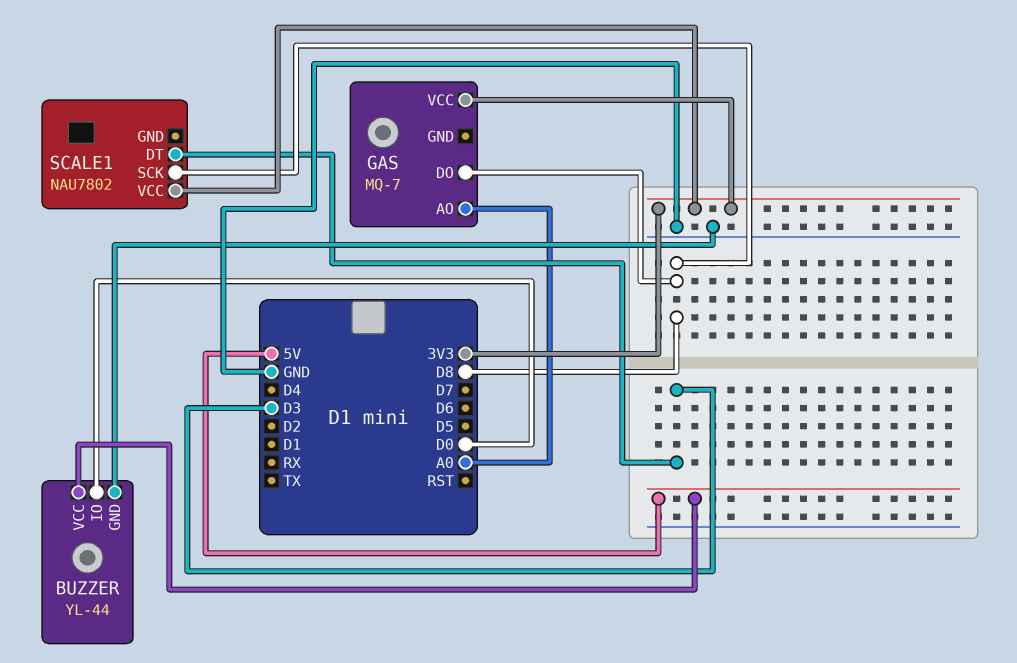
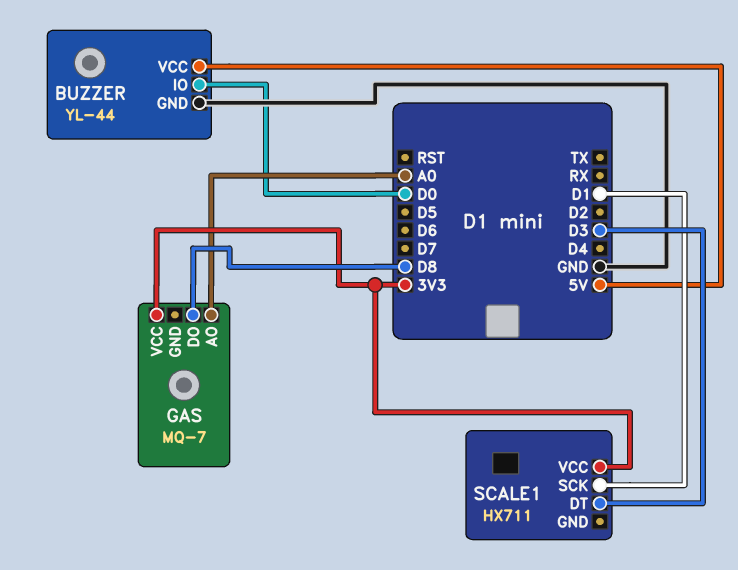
SCALE1: NAU7802 -> HX711
SCALE1 pin SCK: D8 -> D1

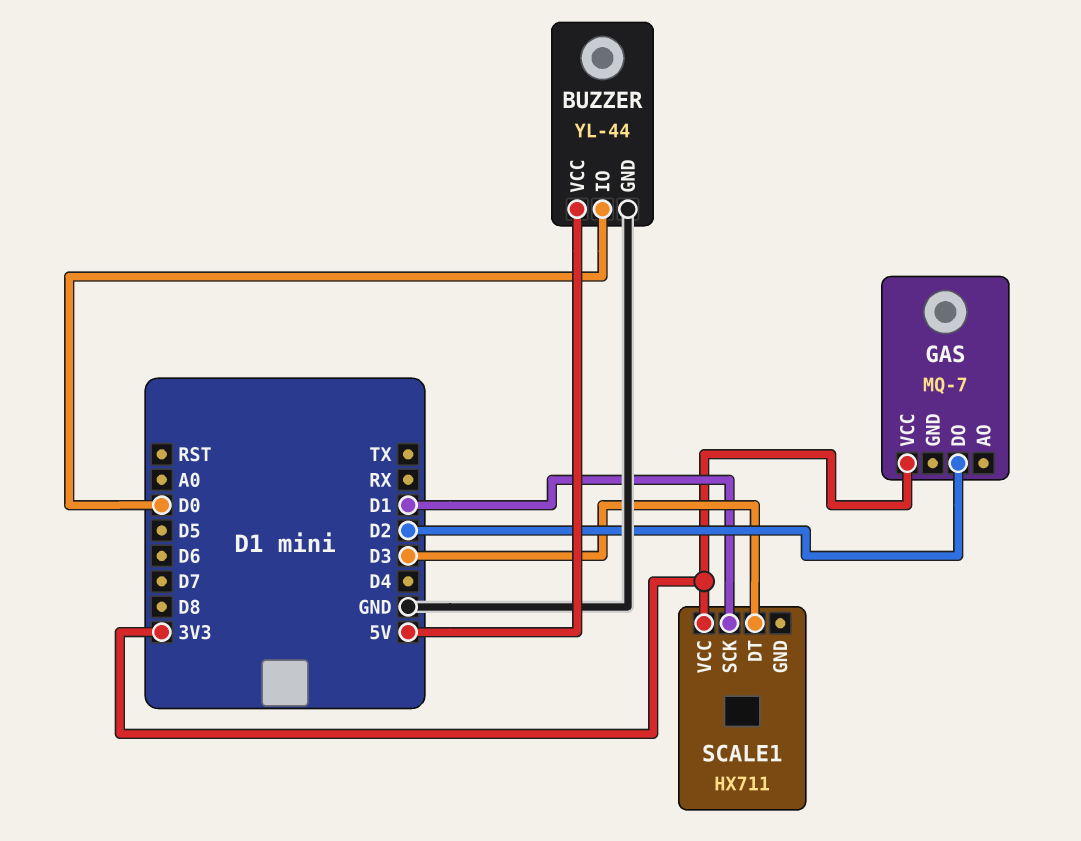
GAS pin AO: A0 -> none
GAS pin DO: D8 -> D2

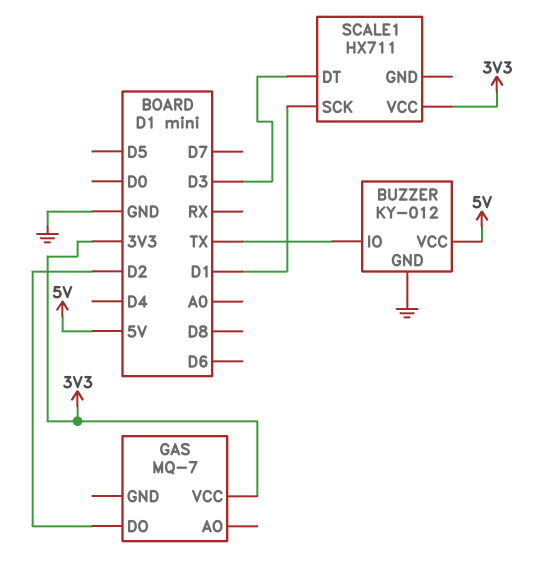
BUZZER: YL-44 -> KY-012
BUZZER pin IO: D0 -> TX

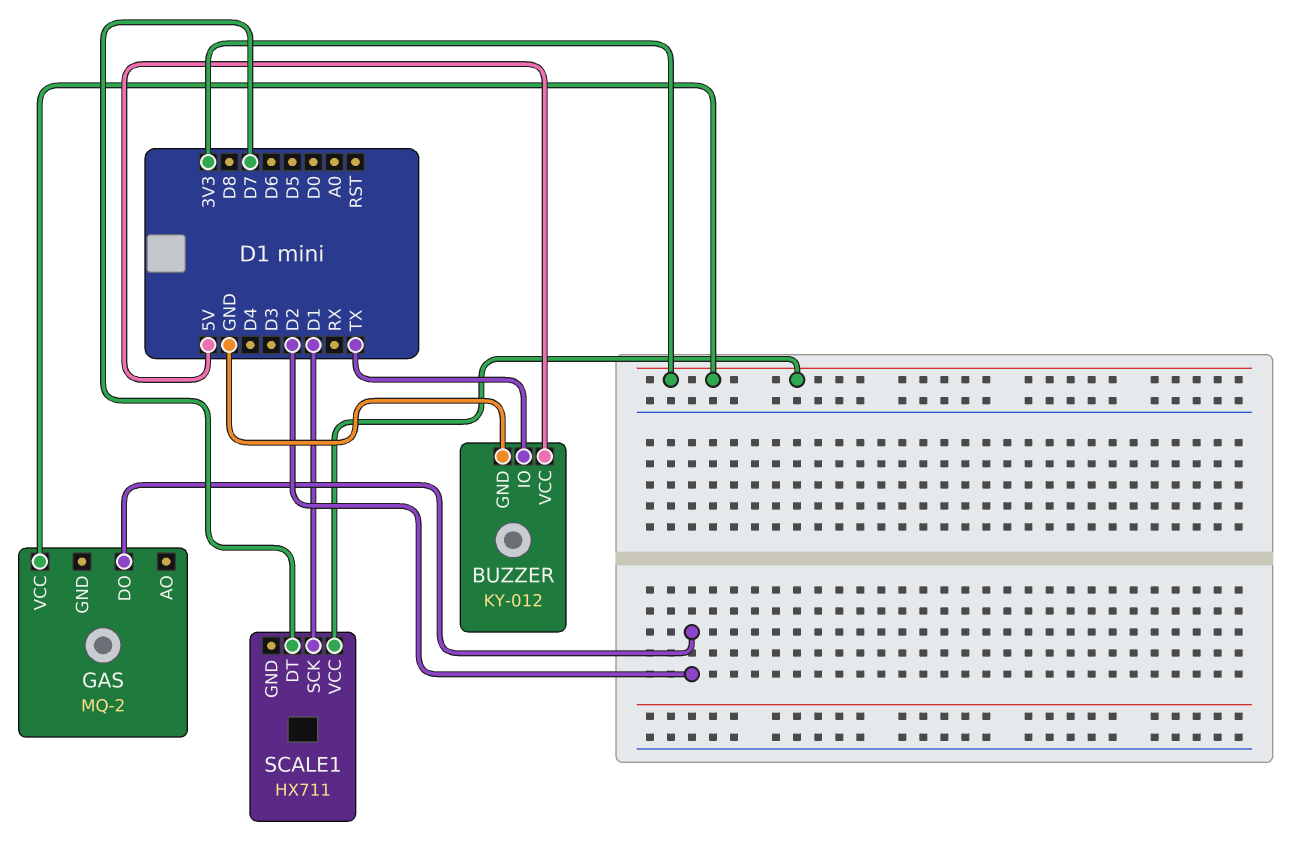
GAS: MQ-7 -> MQ-2
SCALE1 pin DT: D3 -> D7

